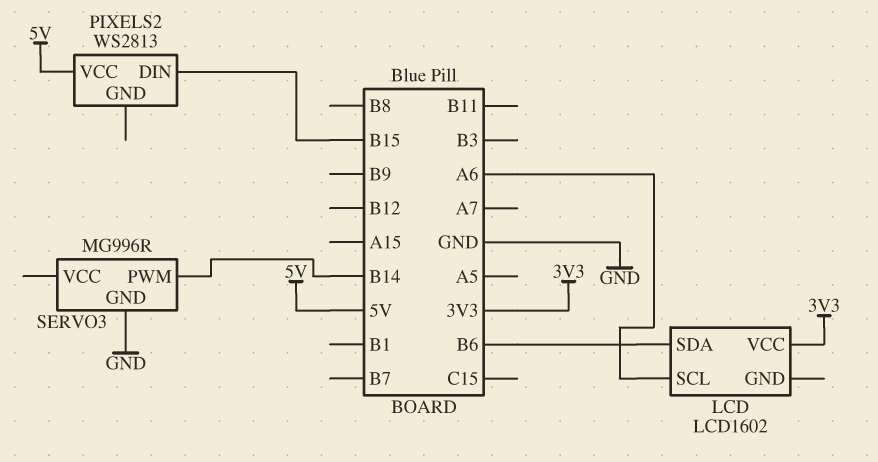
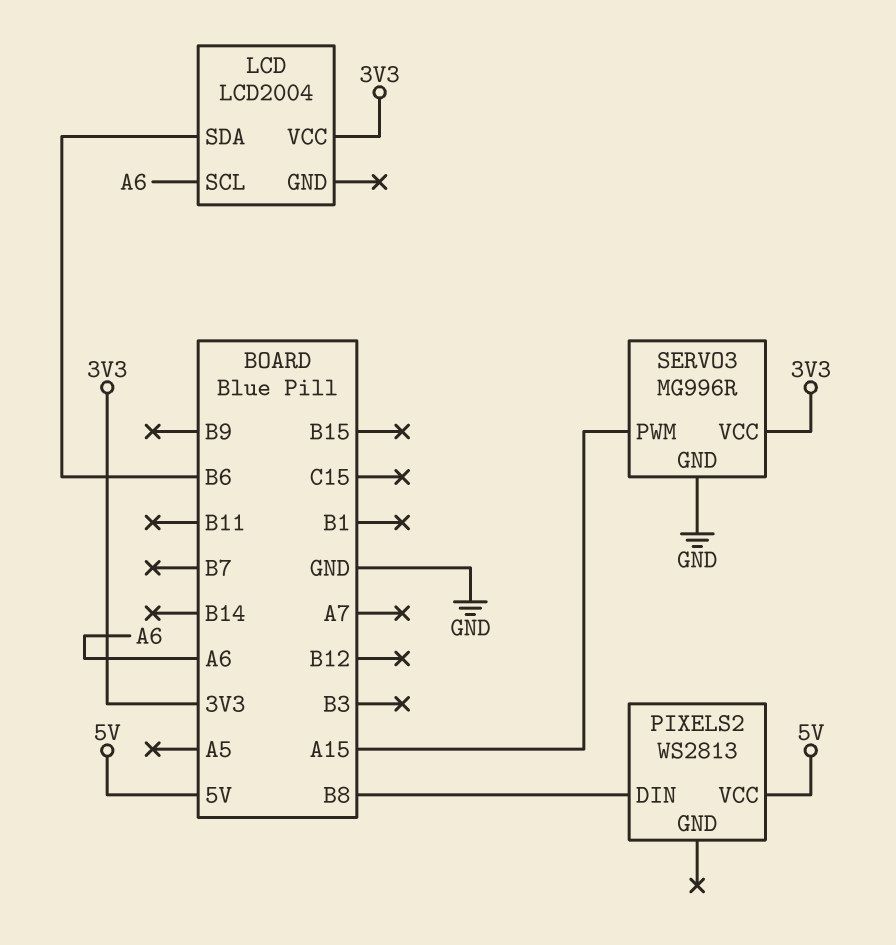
LCD: LCD1602 -> LCD2004
PIXELS2 pin DIN: B15 -> B8
SERVO3 pin PWM: B14 -> A15
SERVO3 pin VCC: none -> 3V3

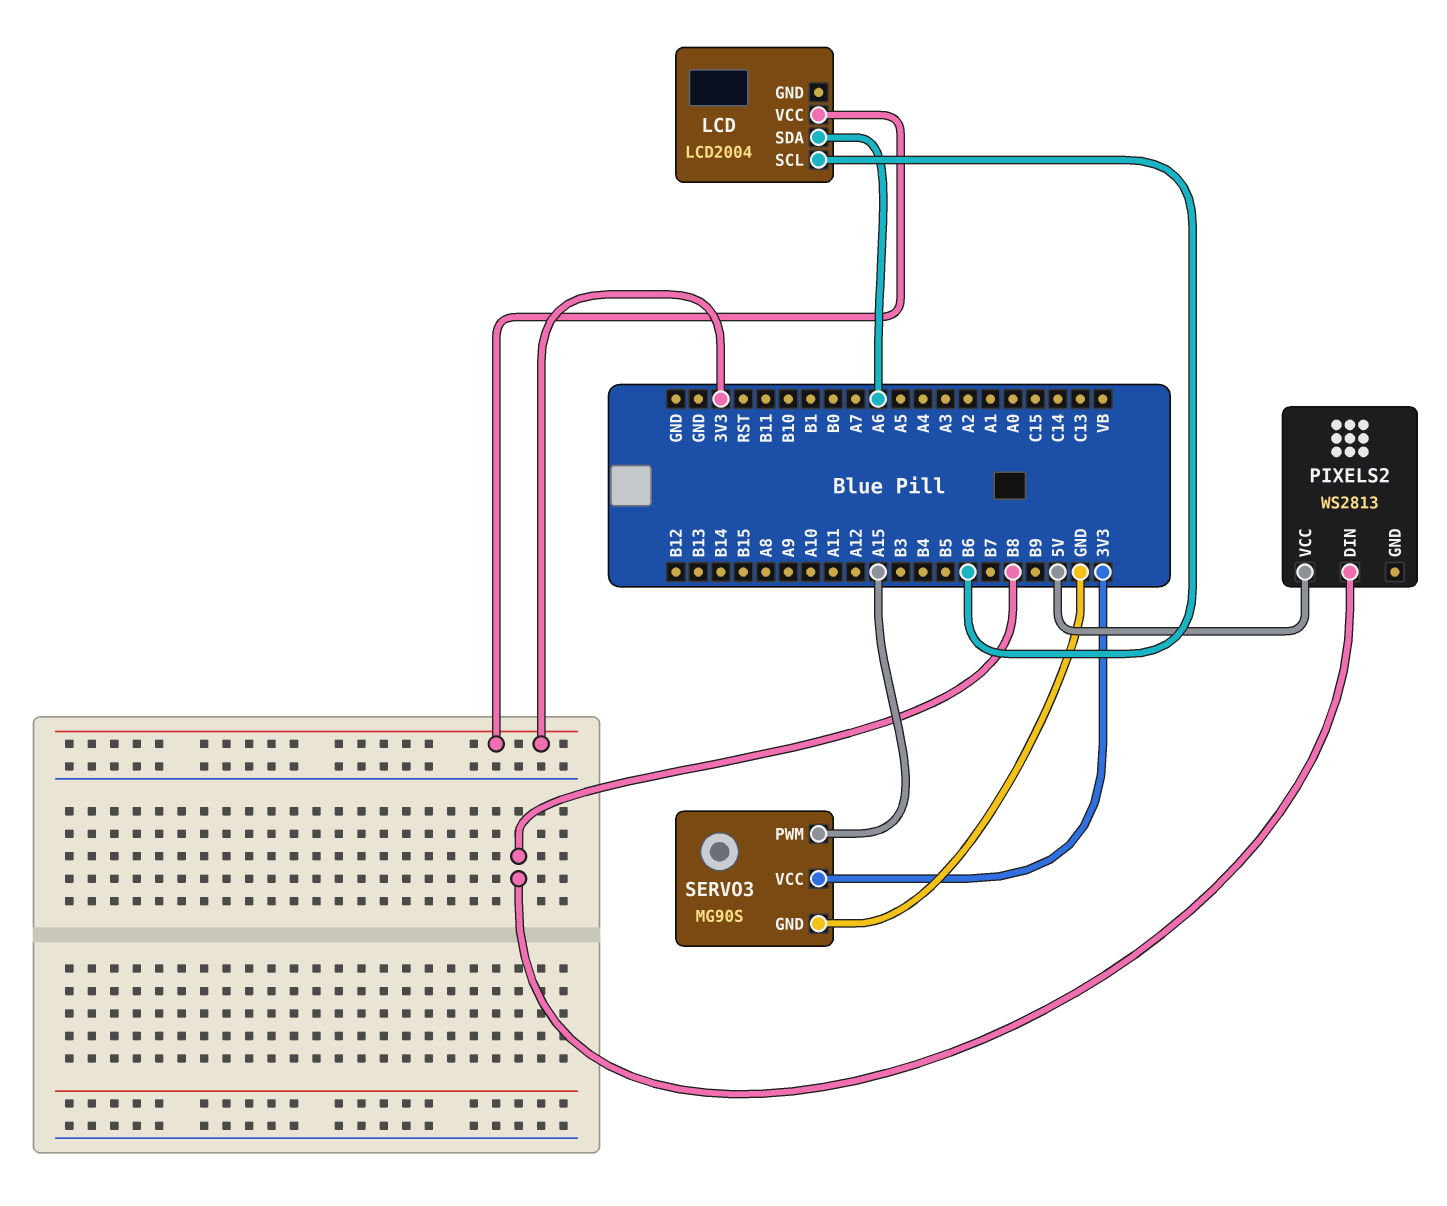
LCD pin SCL: A6 -> B6
LCD pin SDA: B6 -> A6
SERVO3: MG996R -> MG90S

